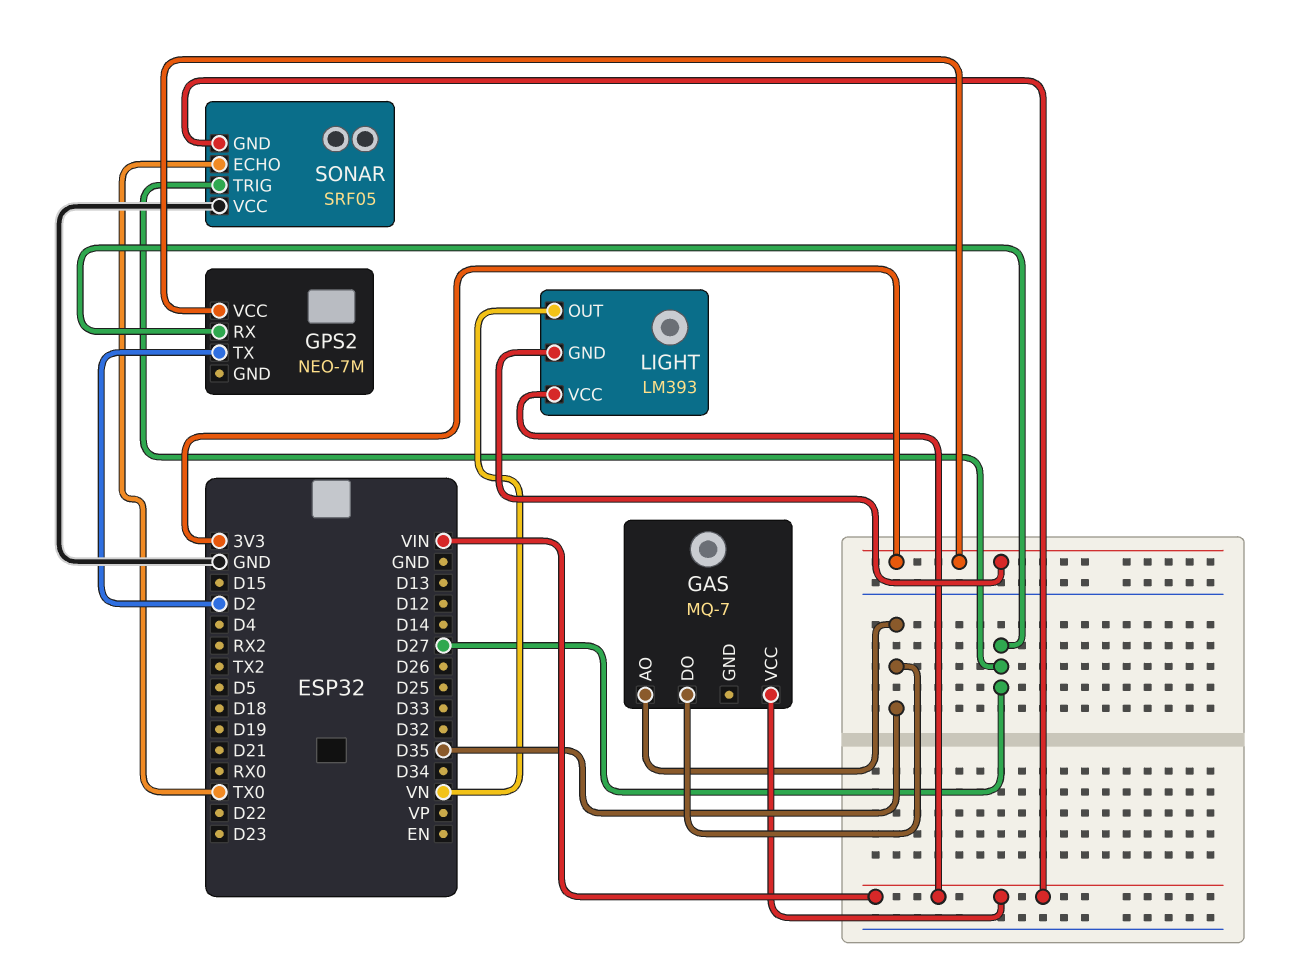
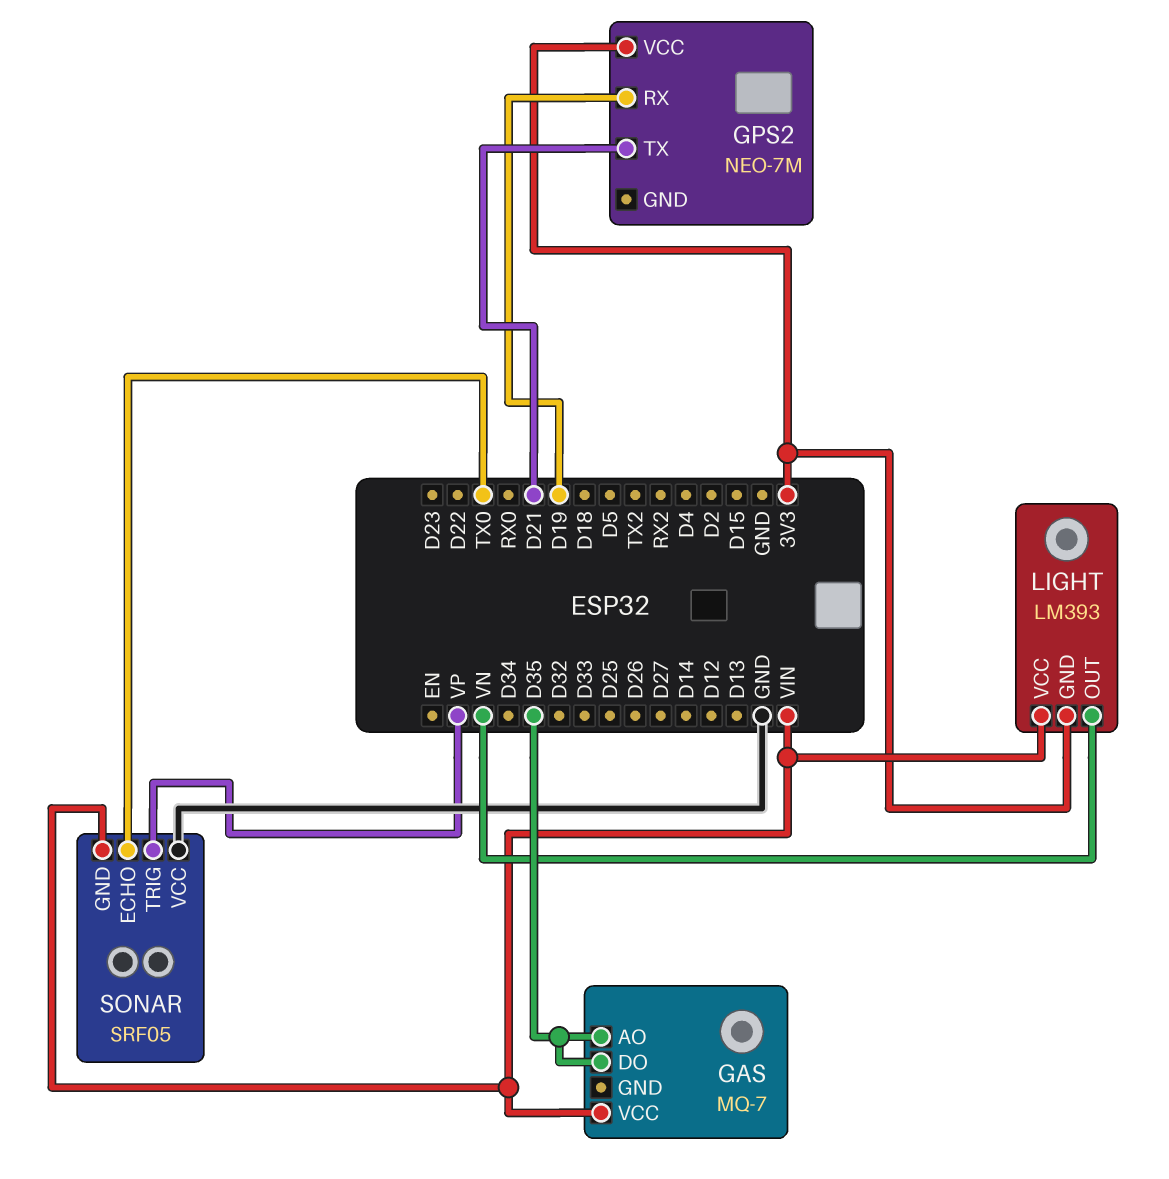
GPS2 pin RX: D27 -> D19
GPS2 pin TX: D2 -> D21
SONAR pin TRIG: D27 -> VP

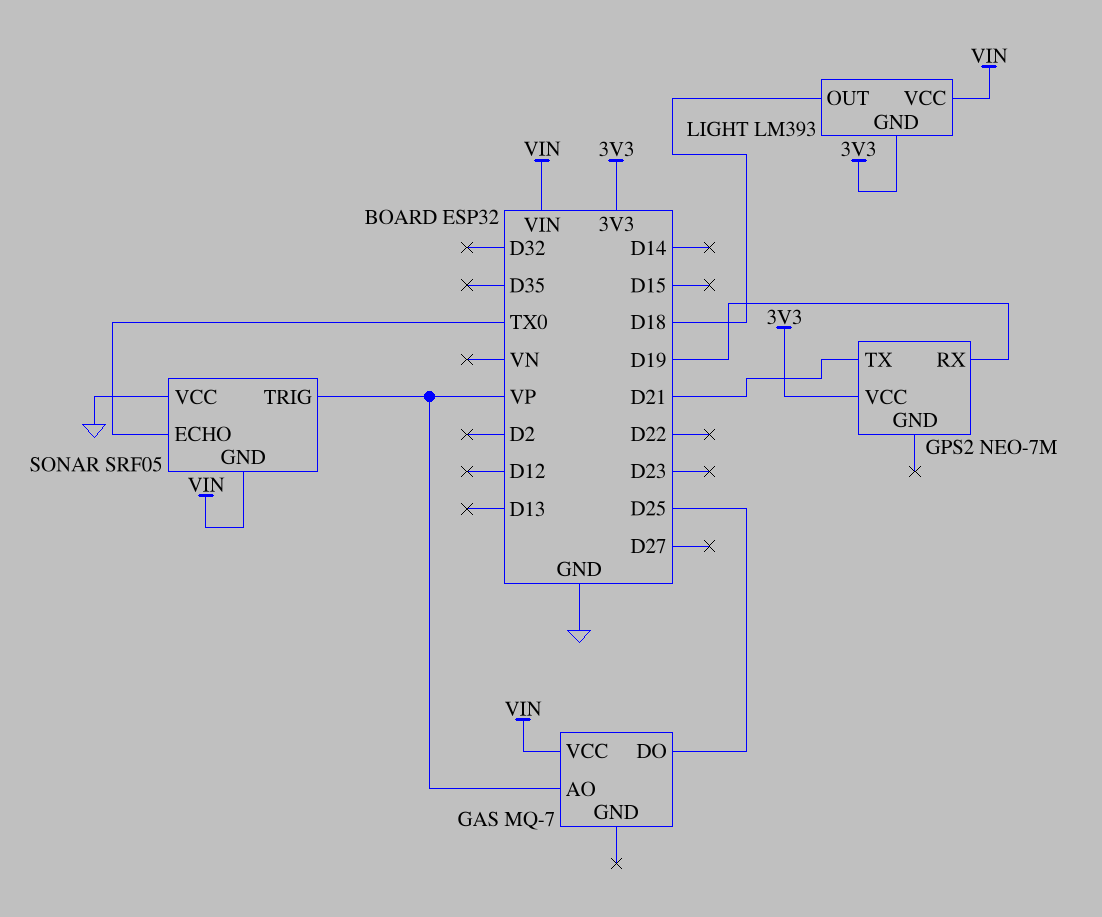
GAS pin AO: D35 -> VP
GAS pin DO: D35 -> D25
LIGHT pin OUT: VN -> D18

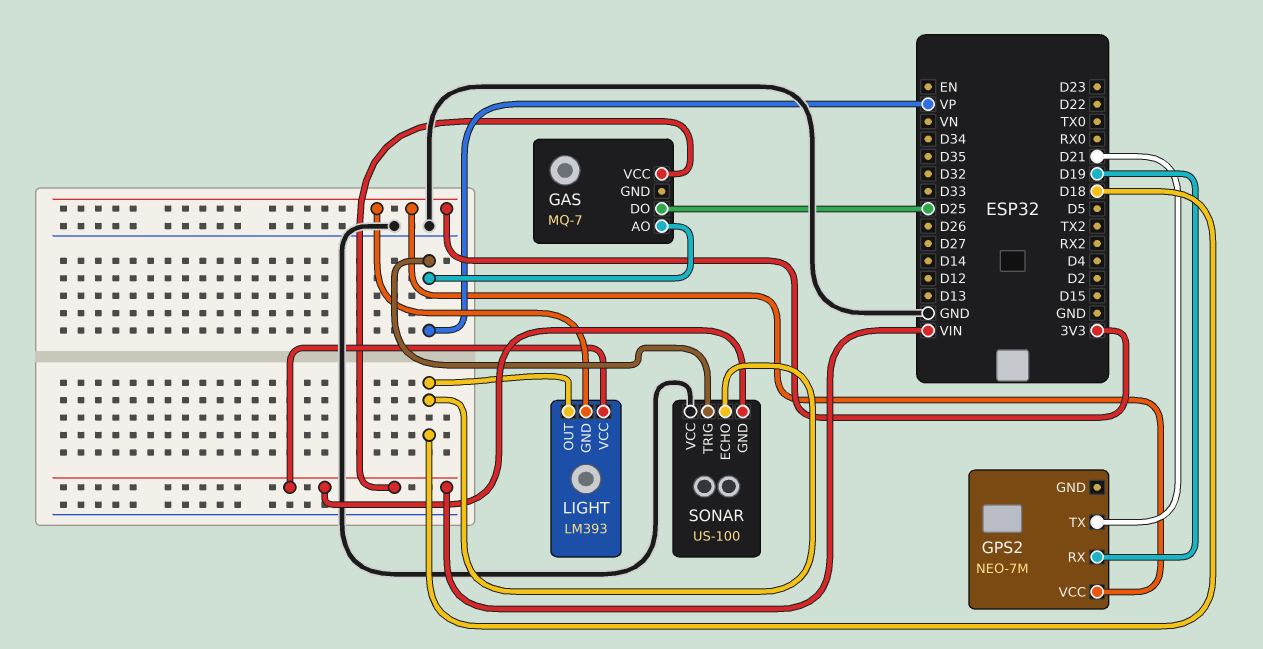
SONAR: SRF05 -> US-100
SONAR pin ECHO: TX0 -> D18

